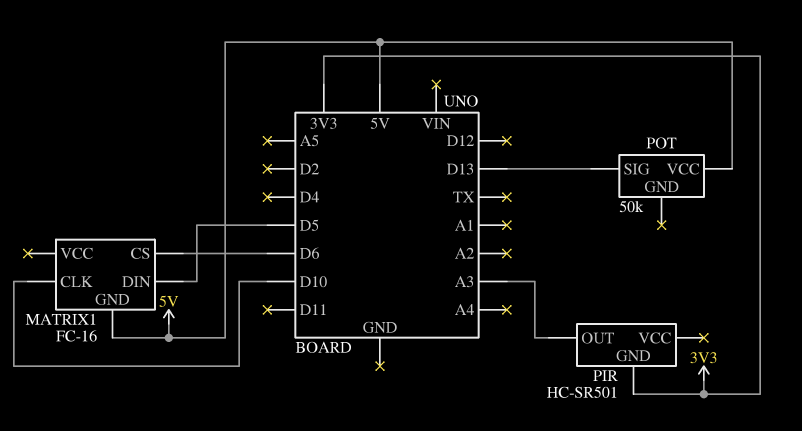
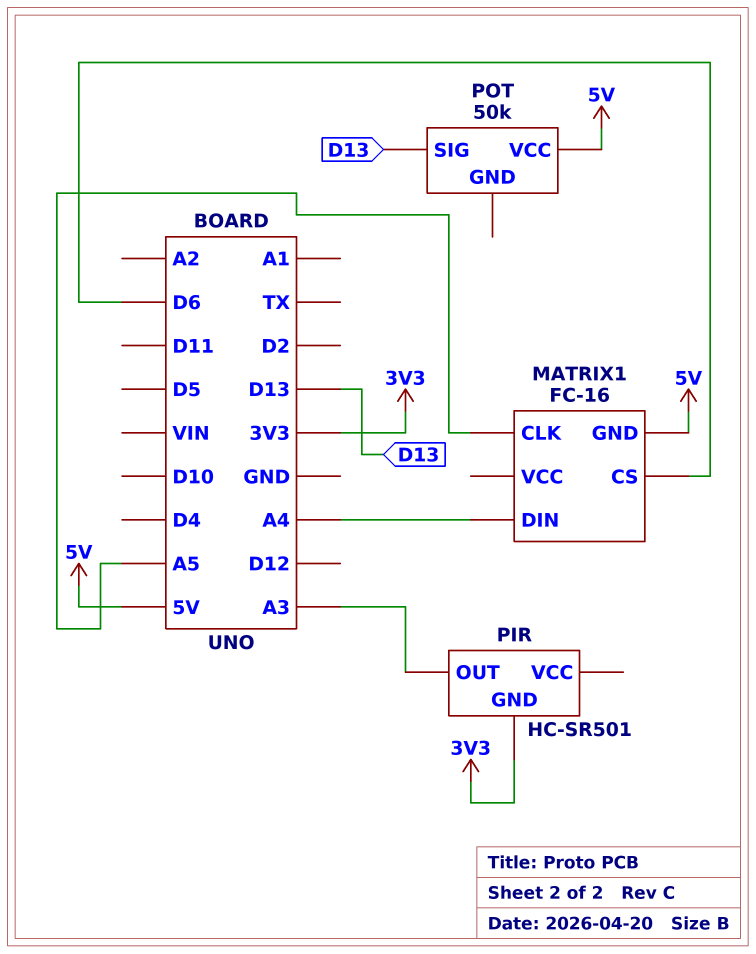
MATRIX1 pin CLK: D10 -> A5
MATRIX1 pin DIN: D5 -> A4

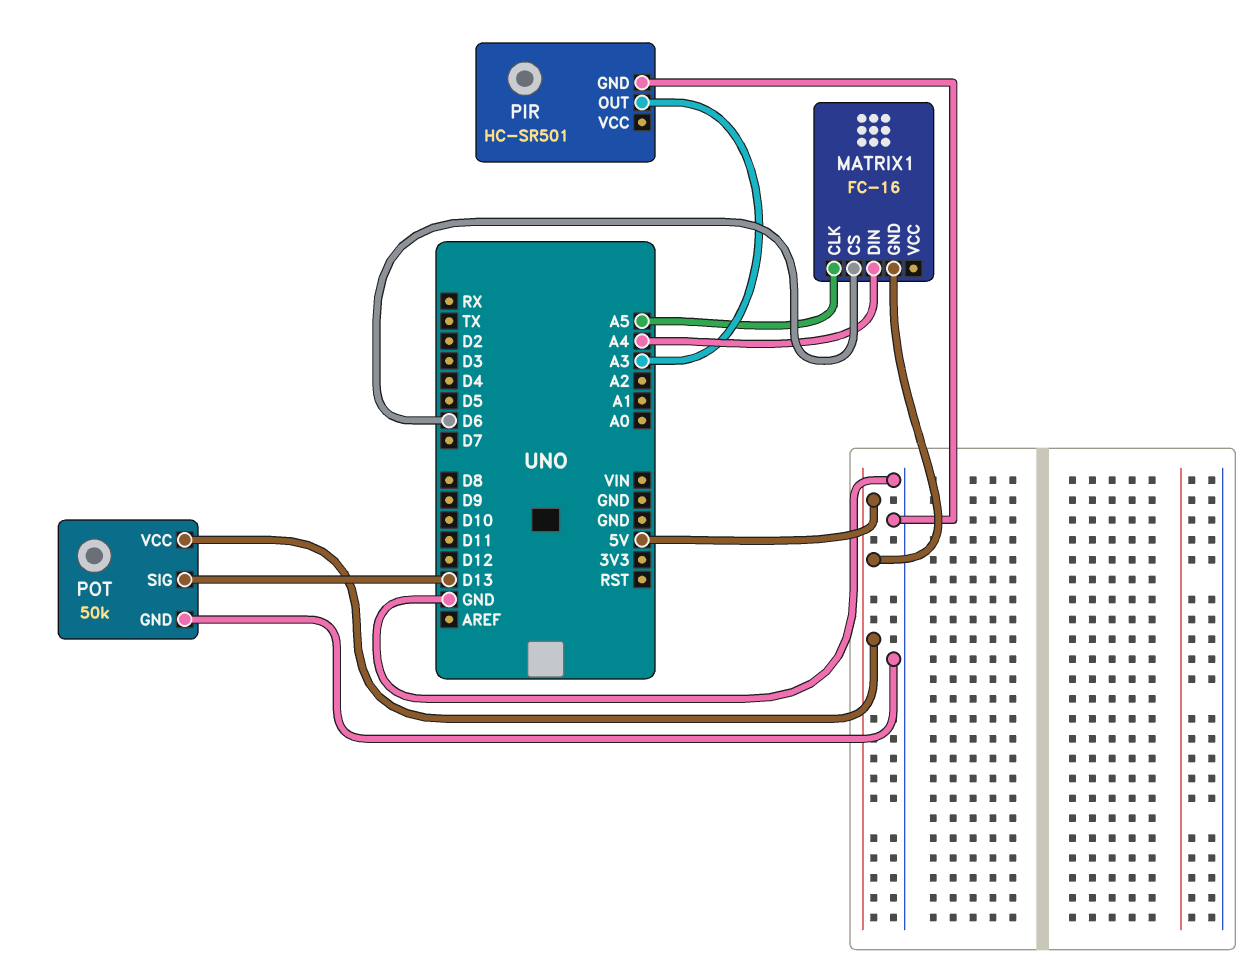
PIR pin GND: 3V3 -> GND
POT pin GND: none -> GND

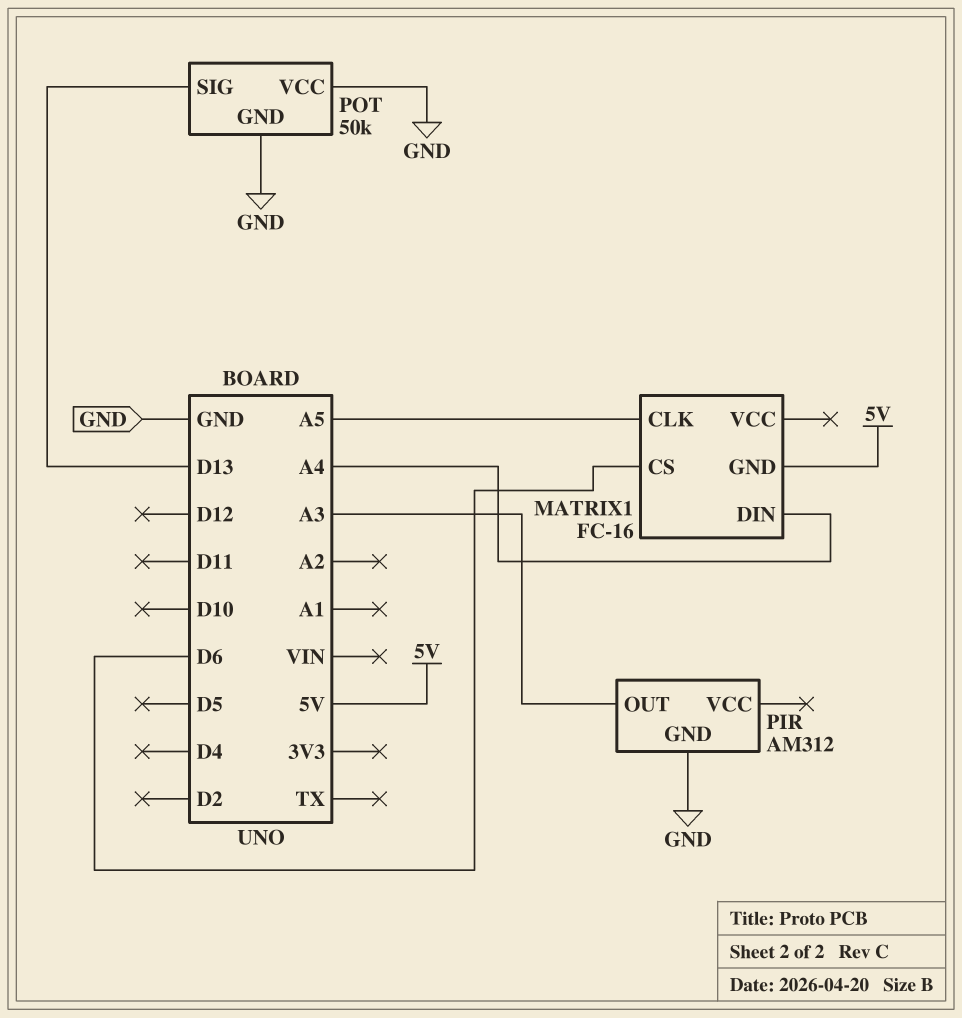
PIR: HC-SR501 -> AM312
POT pin VCC: 5V -> GND

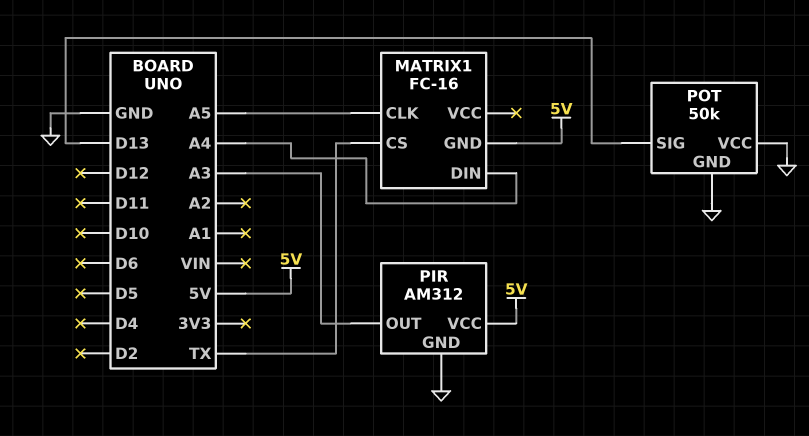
MATRIX1 pin CS: D6 -> TX
PIR pin VCC: none -> 5V

